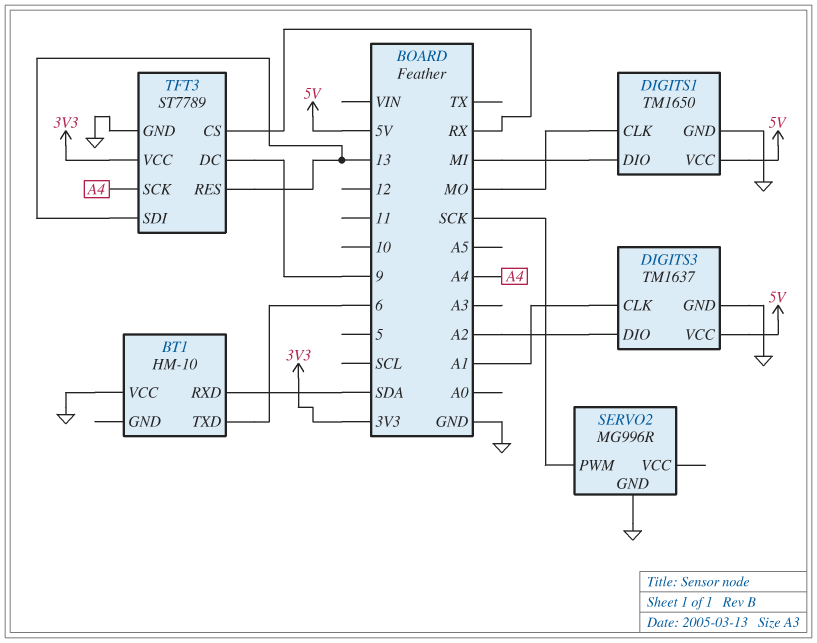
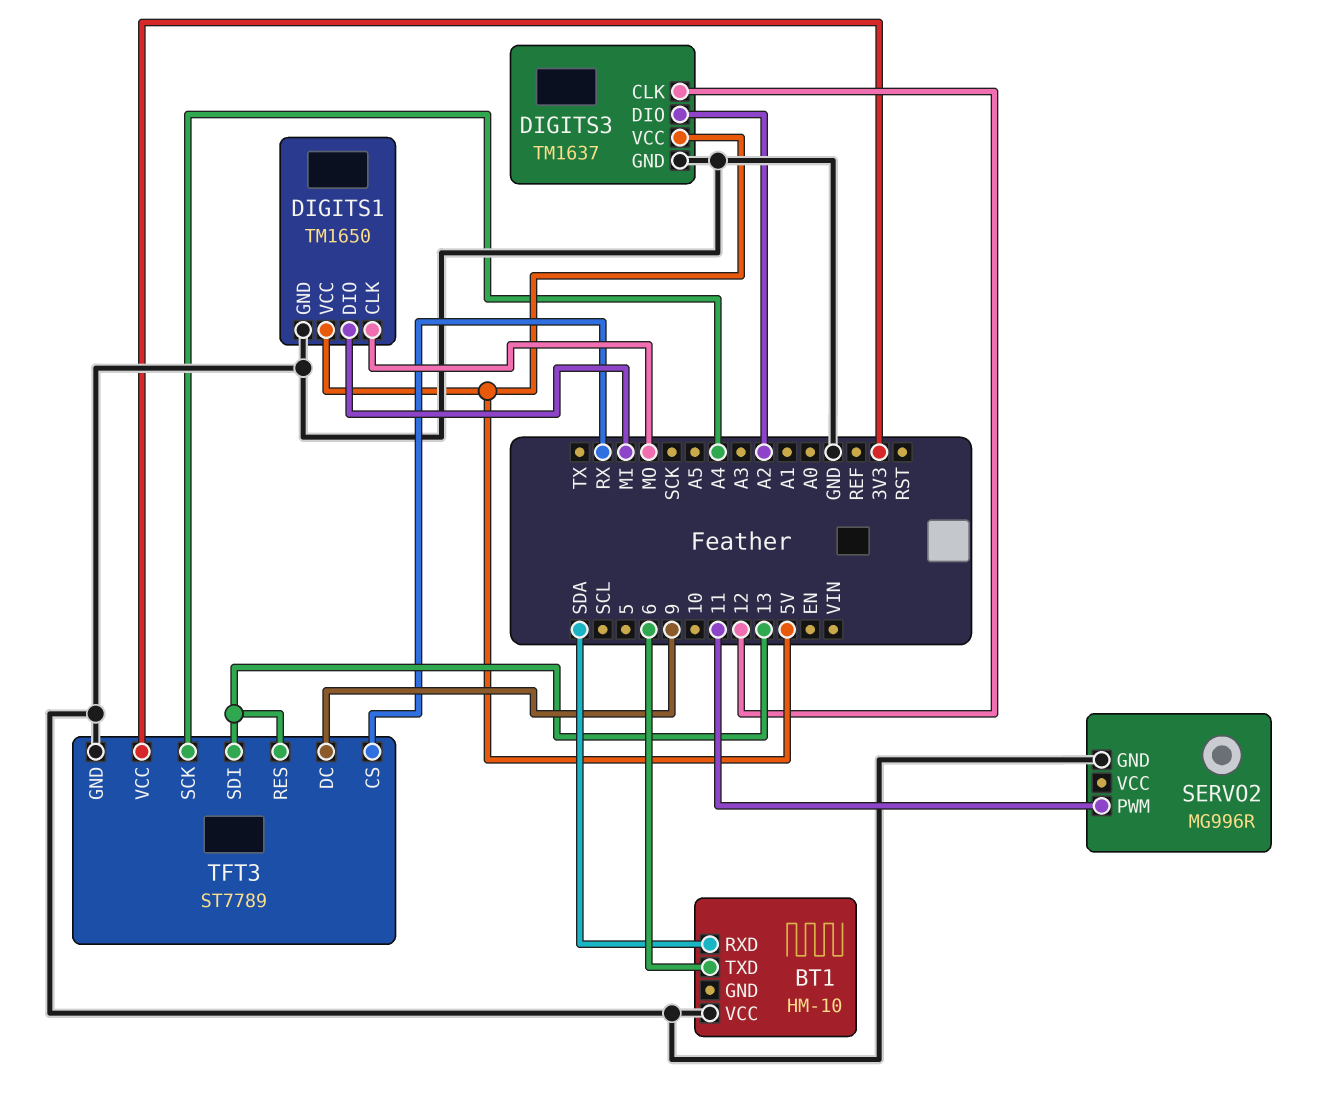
DIGITS3 pin CLK: A1 -> 12
SERVO2 pin PWM: SCK -> 11

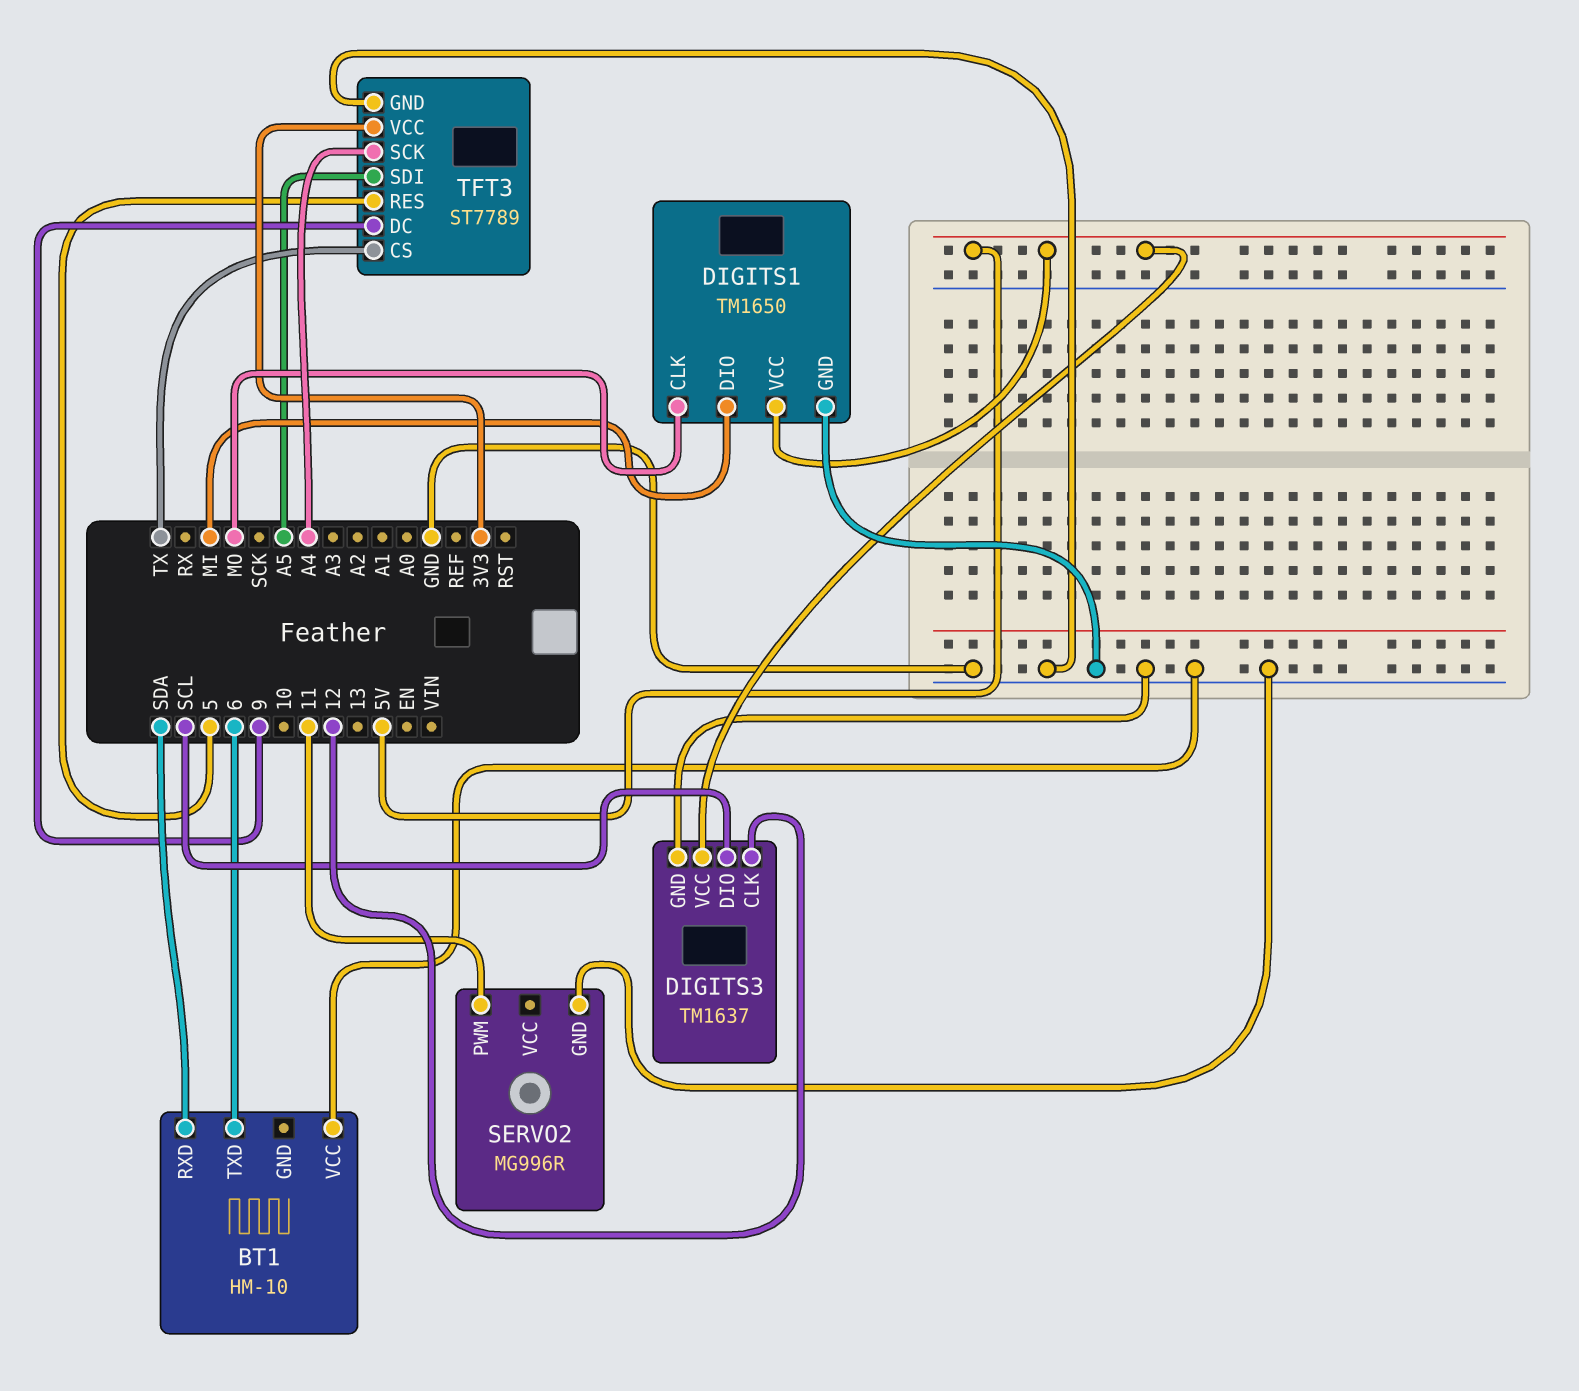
DIGITS3 pin DIO: A2 -> SCL
TFT3 pin CS: RX -> TX
TFT3 pin RES: 13 -> 5
TFT3 pin SDI: 13 -> A5

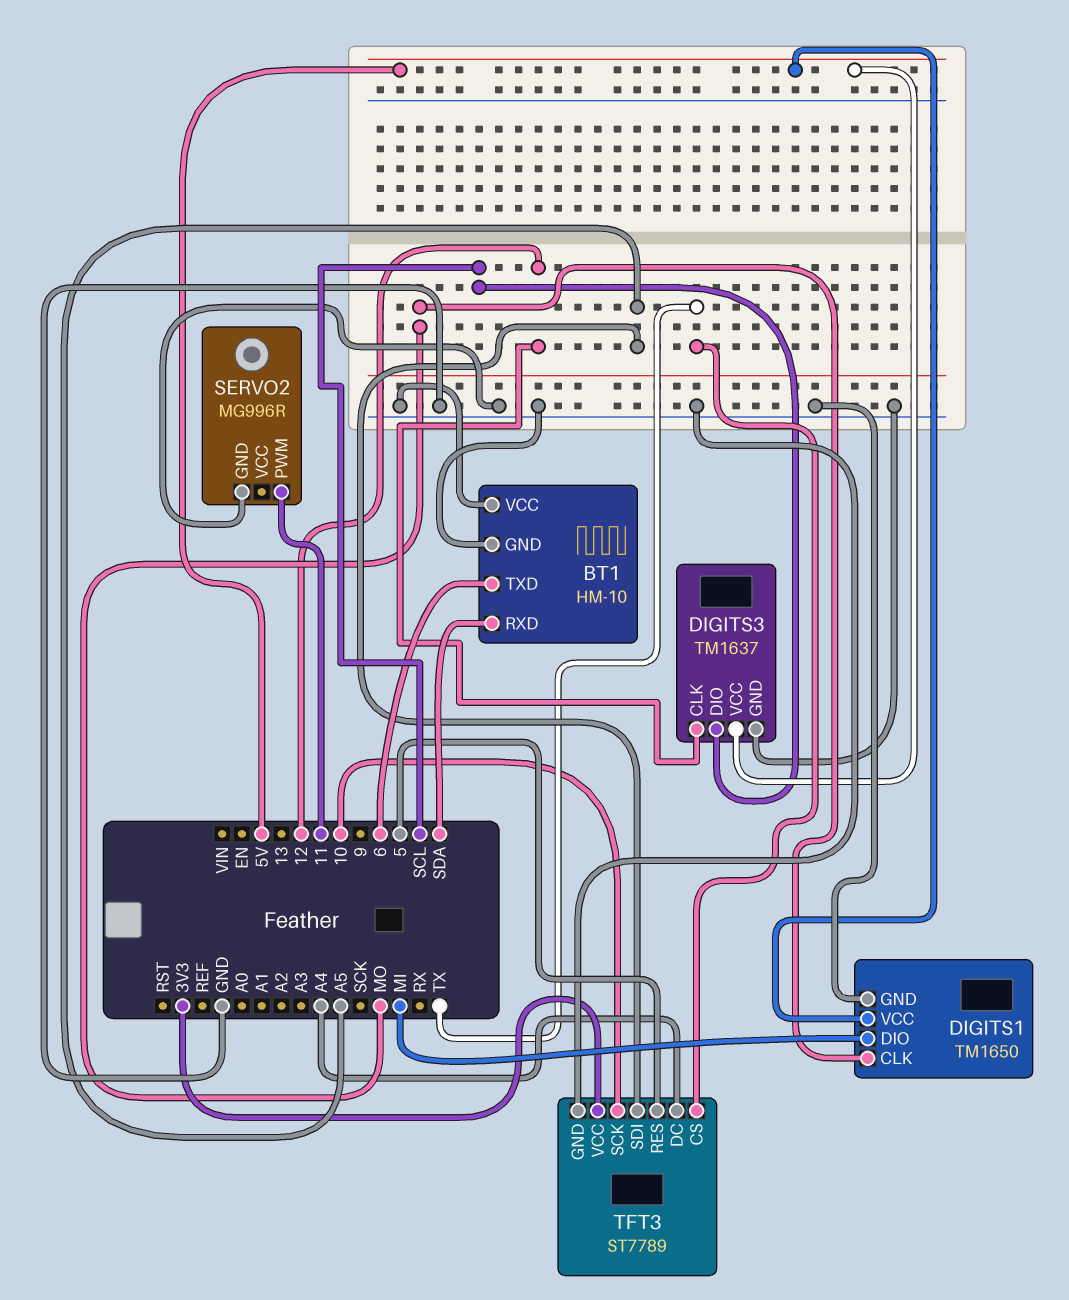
BT1 pin GND: none -> GND
TFT3 pin DC: 9 -> A4
TFT3 pin SCK: A4 -> 10

